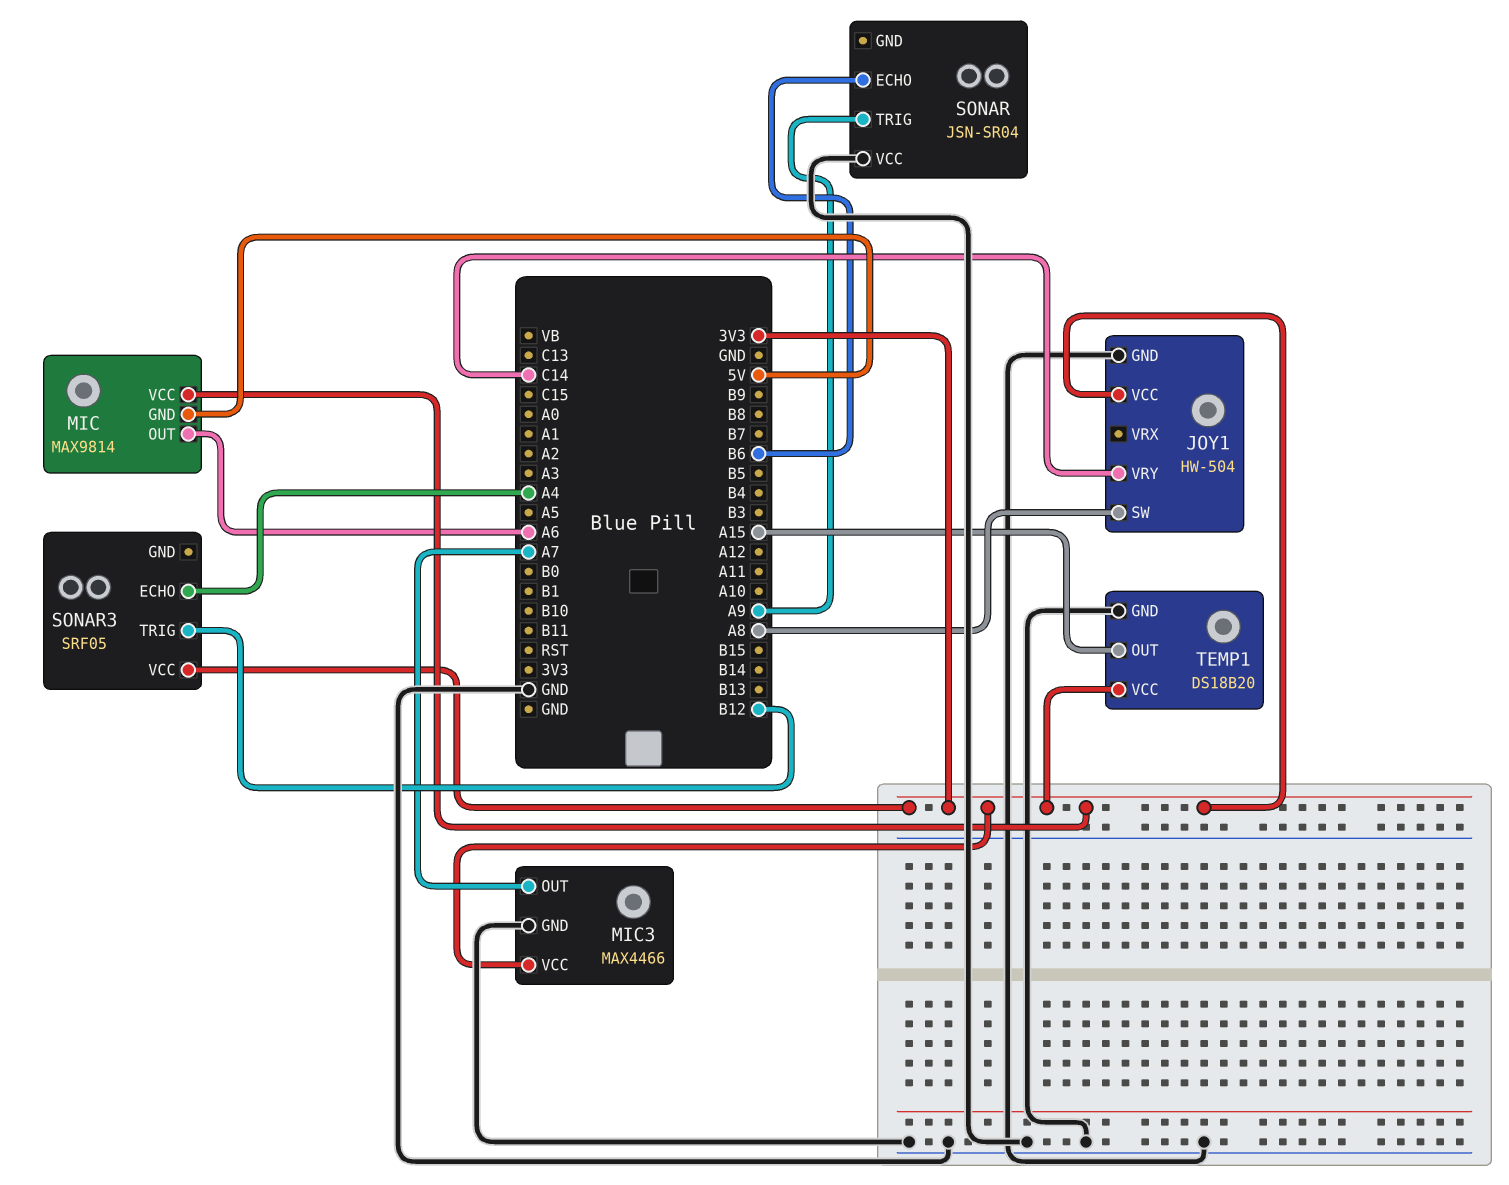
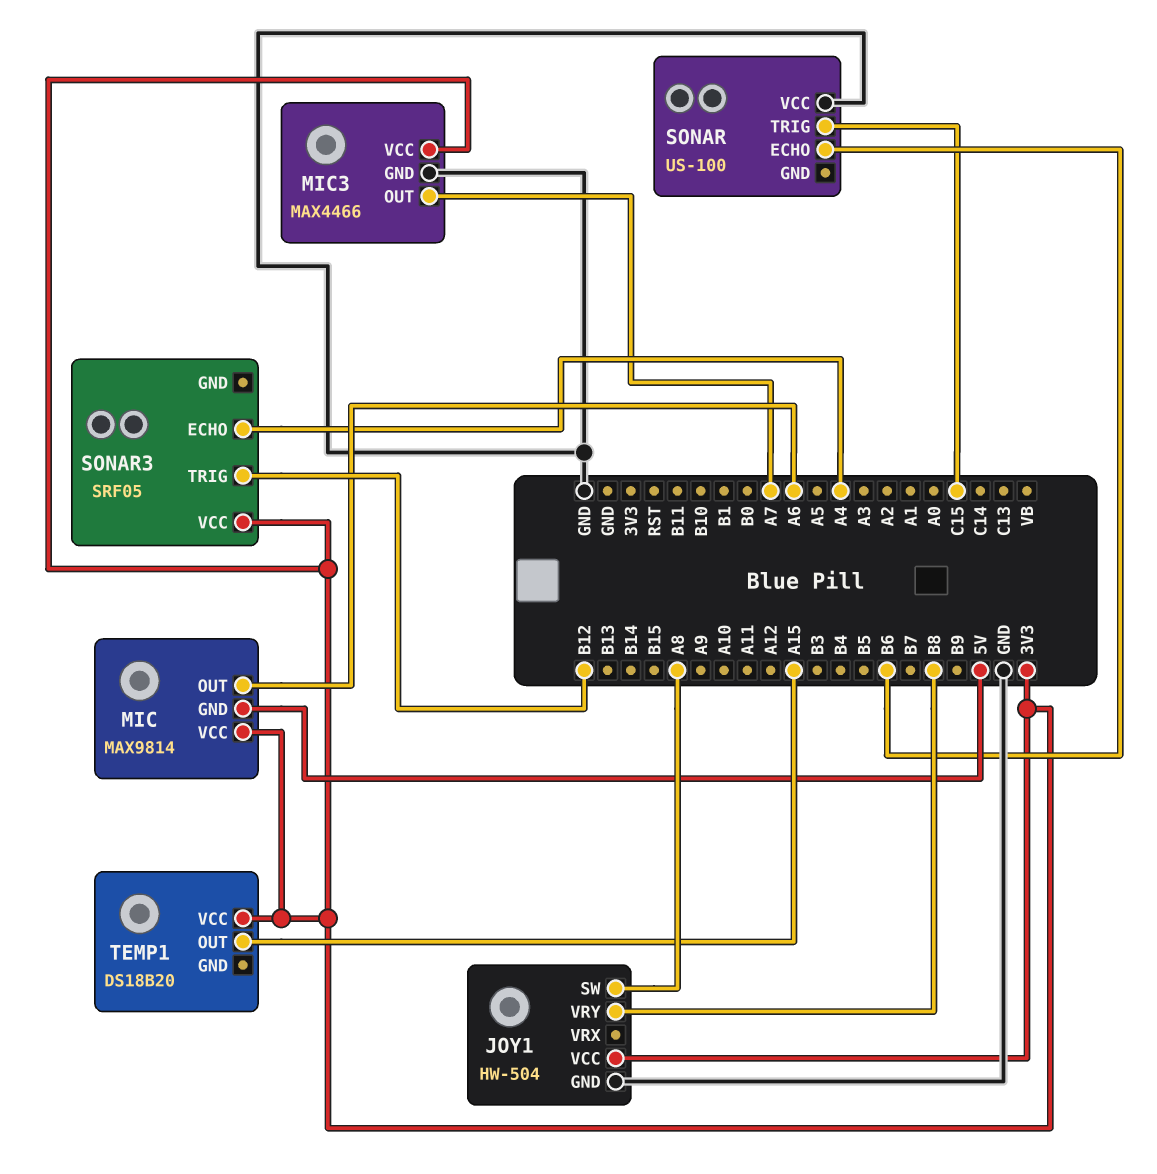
JOY1 pin VRY: C14 -> B8
SONAR: JSN-SR04 -> US-100
SONAR pin TRIG: A9 -> C15
TEMP1 pin GND: GND -> none

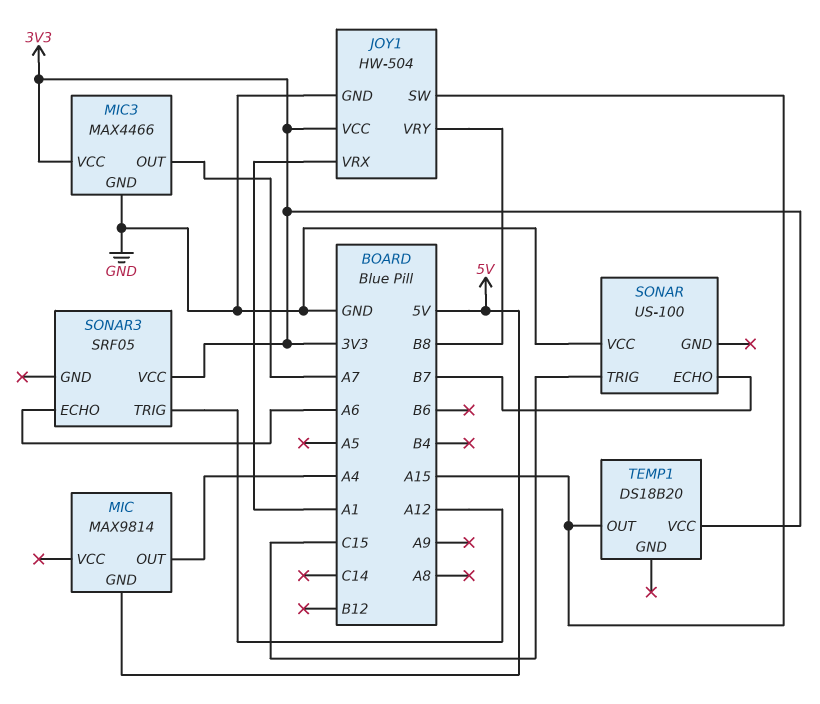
JOY1 pin SW: A8 -> A15
JOY1 pin VRX: none -> A1
MIC pin OUT: A6 -> A4
MIC pin VCC: 3V3 -> none
SONAR pin ECHO: B6 -> B7
SONAR3 pin ECHO: A4 -> A6
SONAR3 pin TRIG: B12 -> A12

